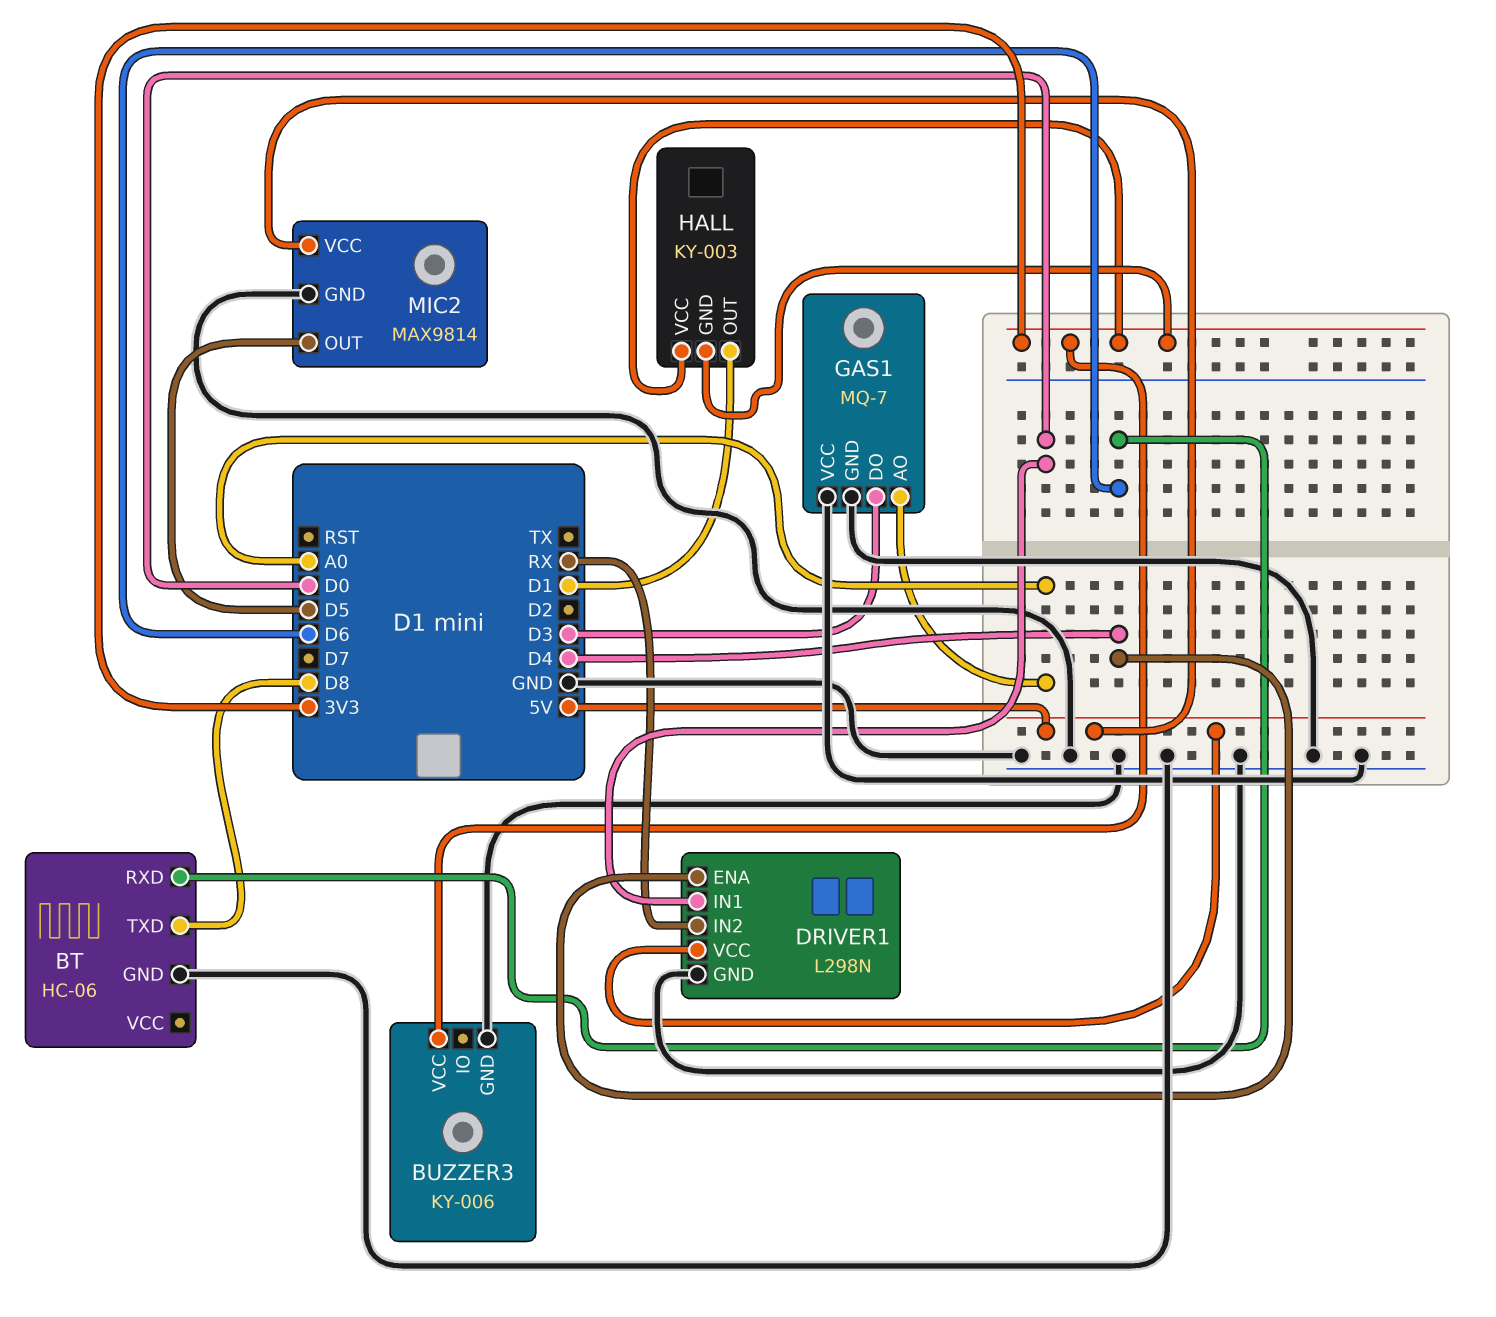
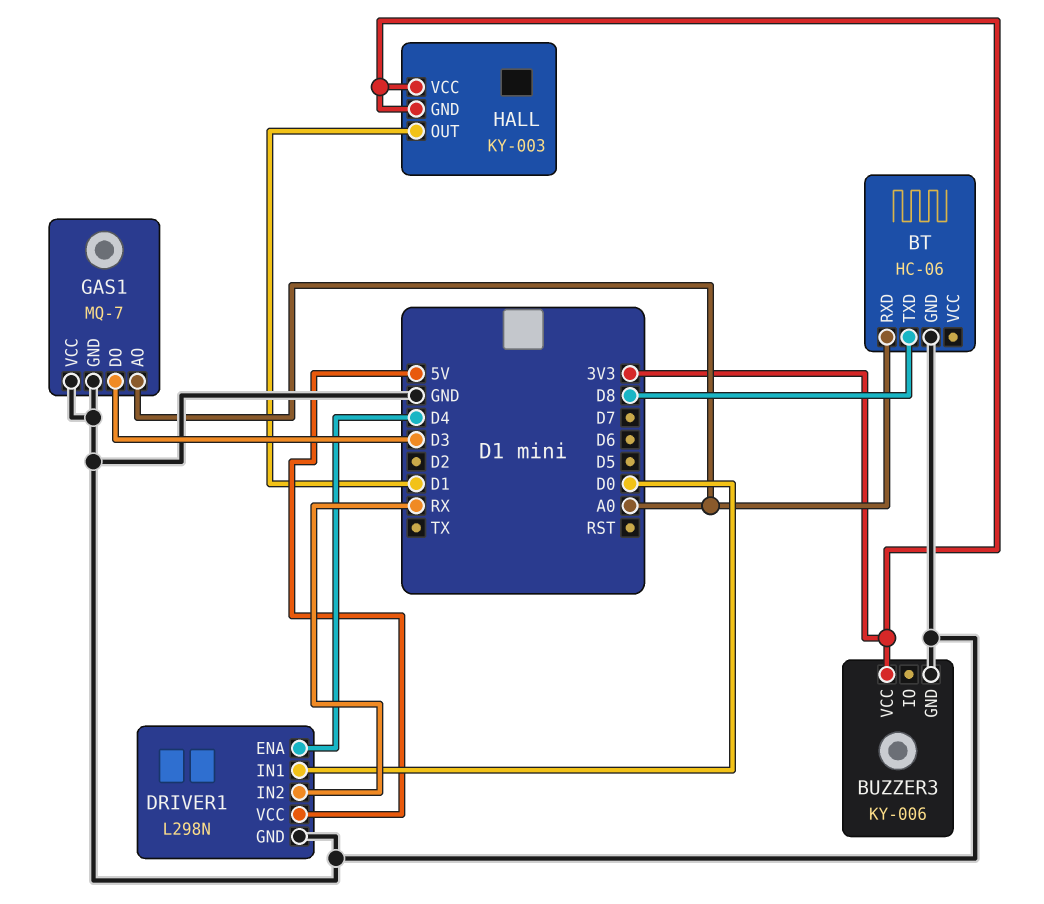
BT pin RXD: D6 -> A0
MIC2: MAX9814 -> none
MIC2 pin GND: GND -> none
MIC2 pin OUT: D5 -> none
MIC2 pin VCC: 5V -> none

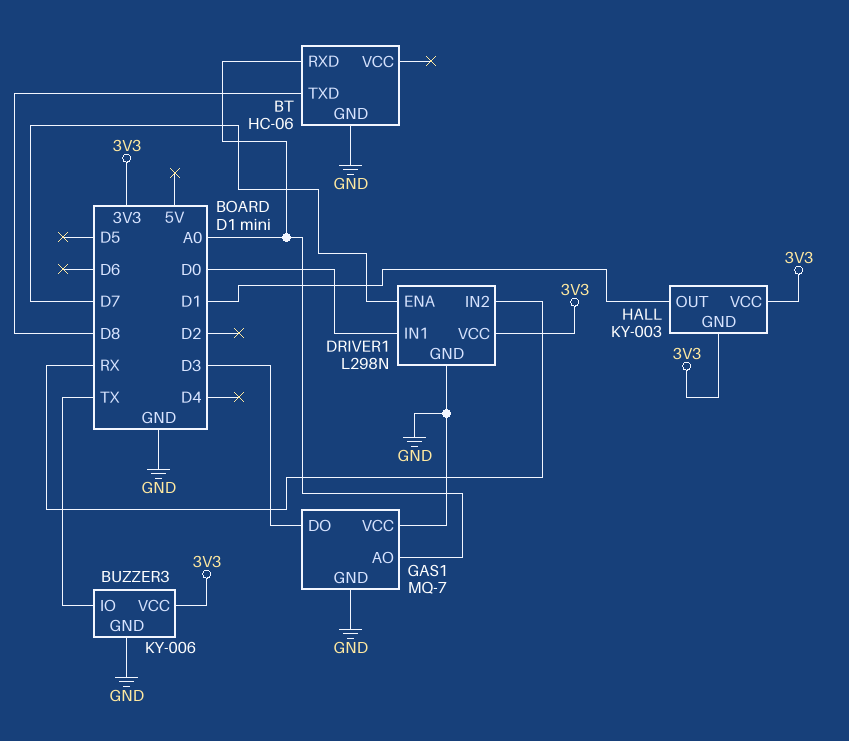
BUZZER3 pin IO: none -> TX
DRIVER1 pin ENA: D4 -> D7
DRIVER1 pin VCC: 5V -> 3V3

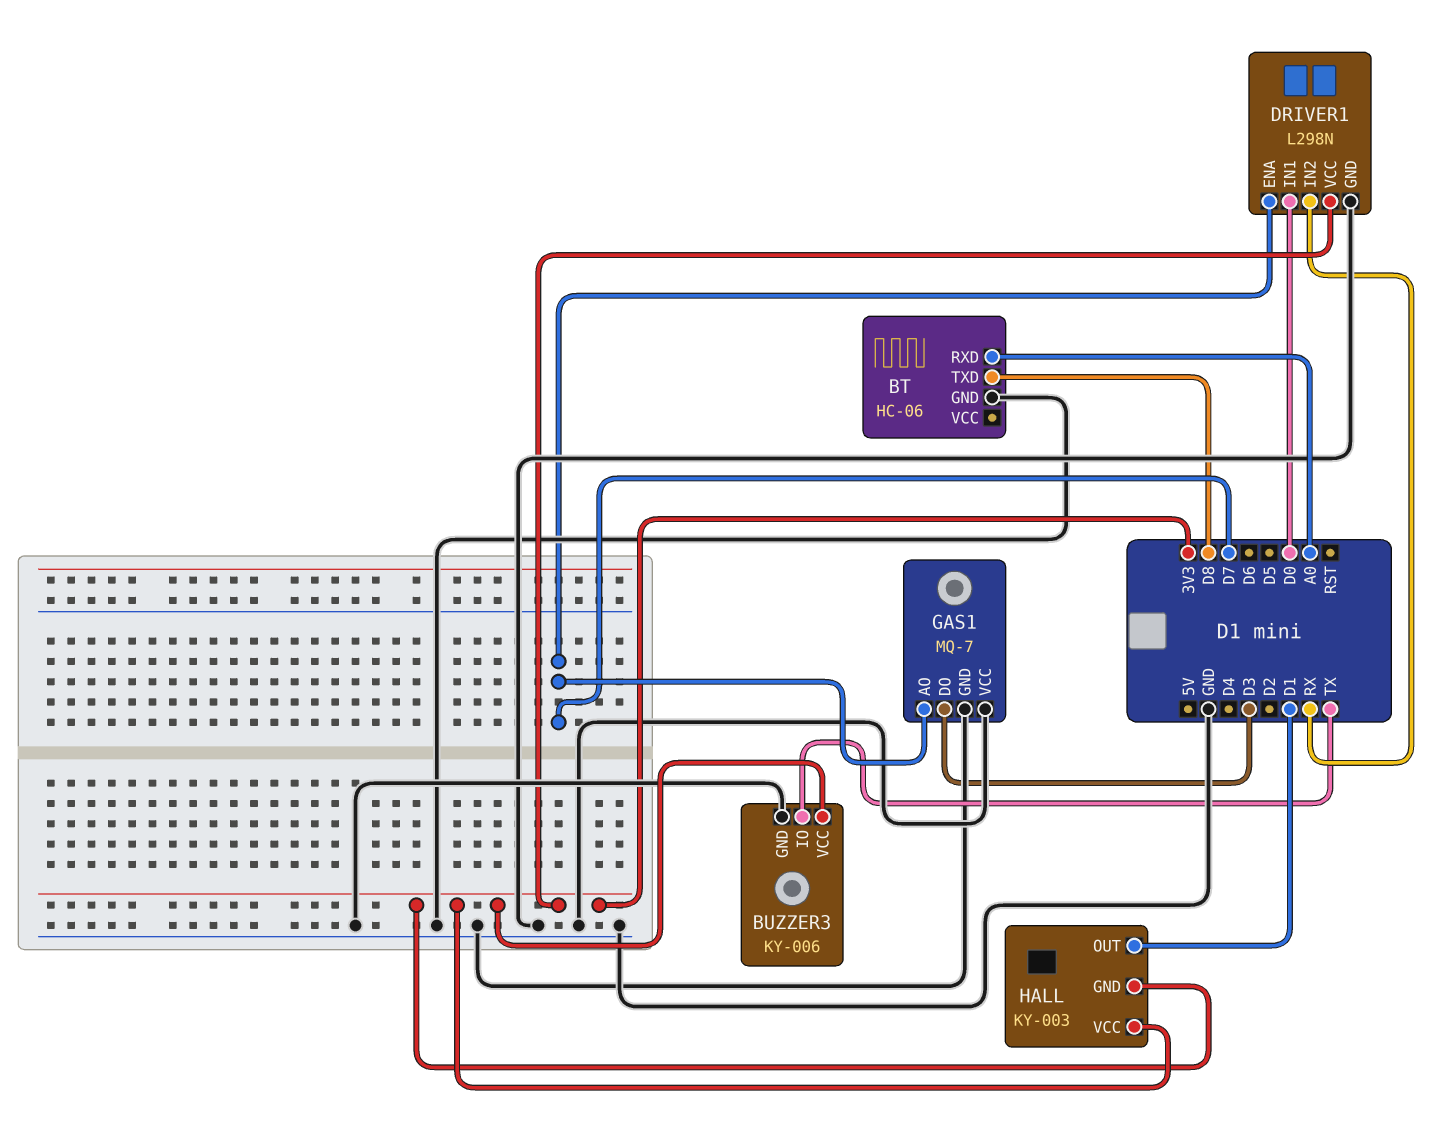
GAS1 pin AO: A0 -> D7

